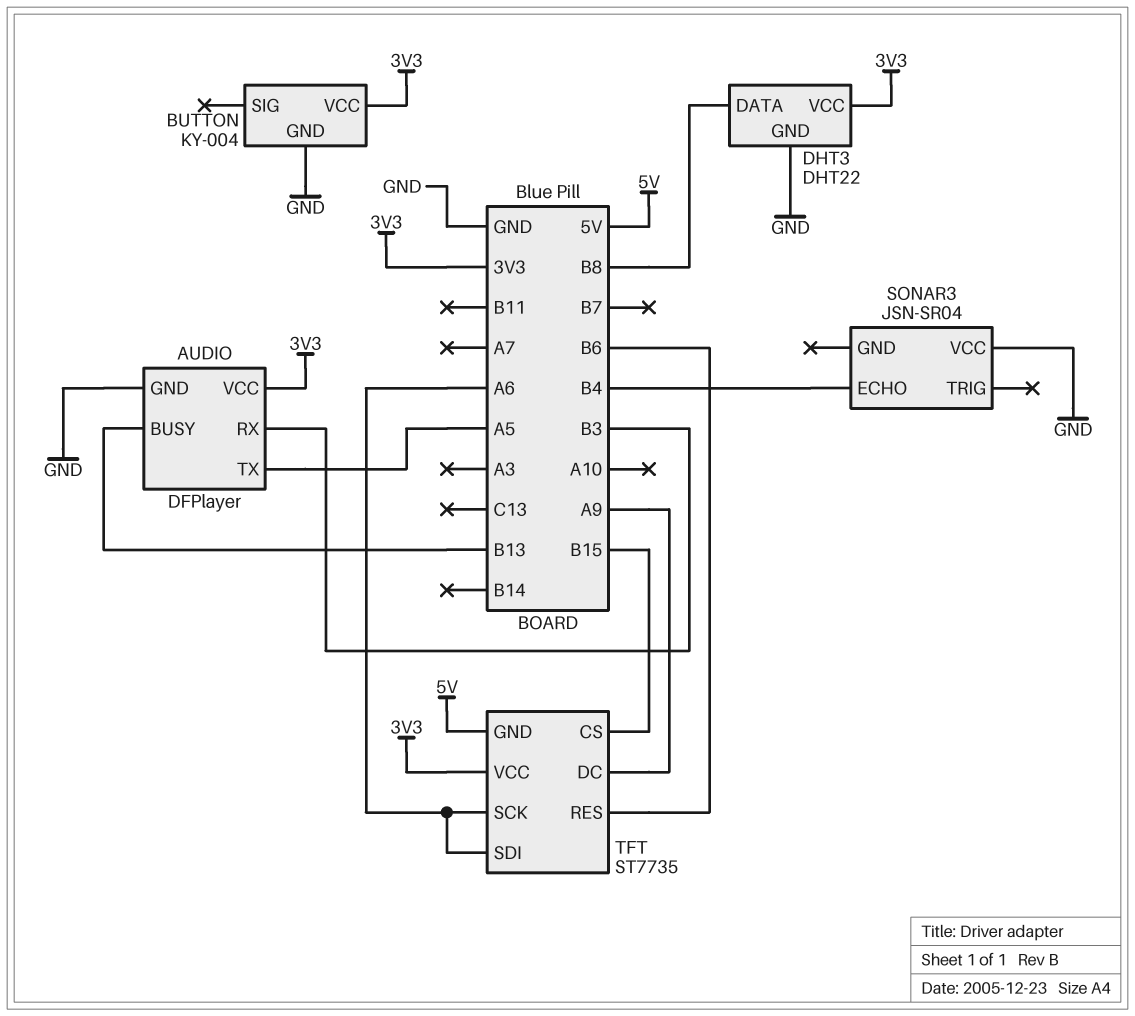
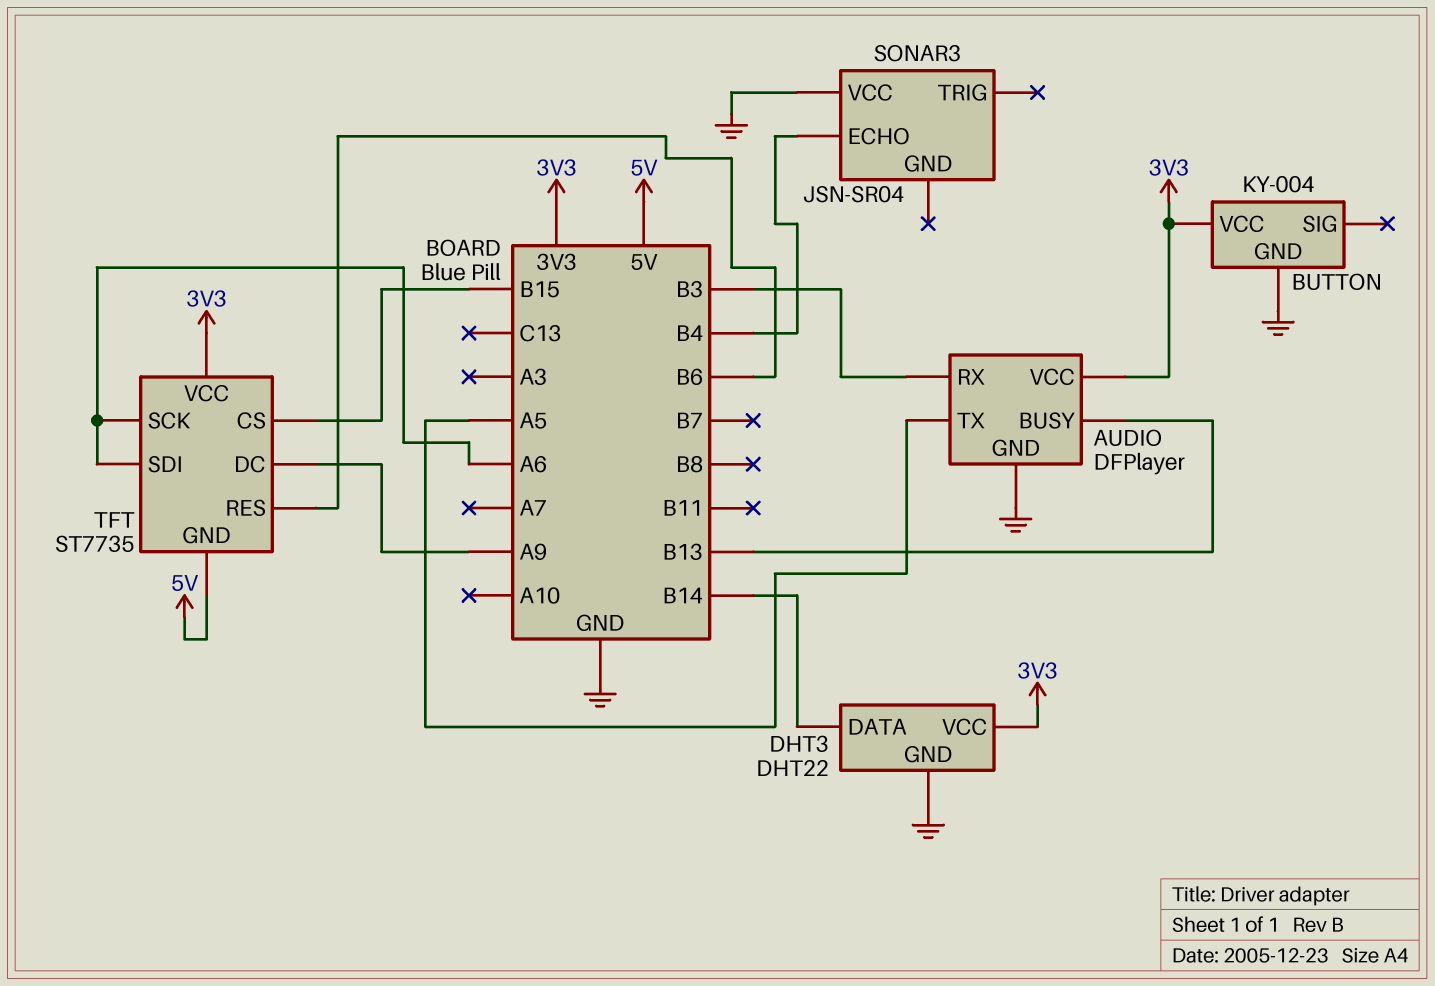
DHT3 pin DATA: B8 -> B14

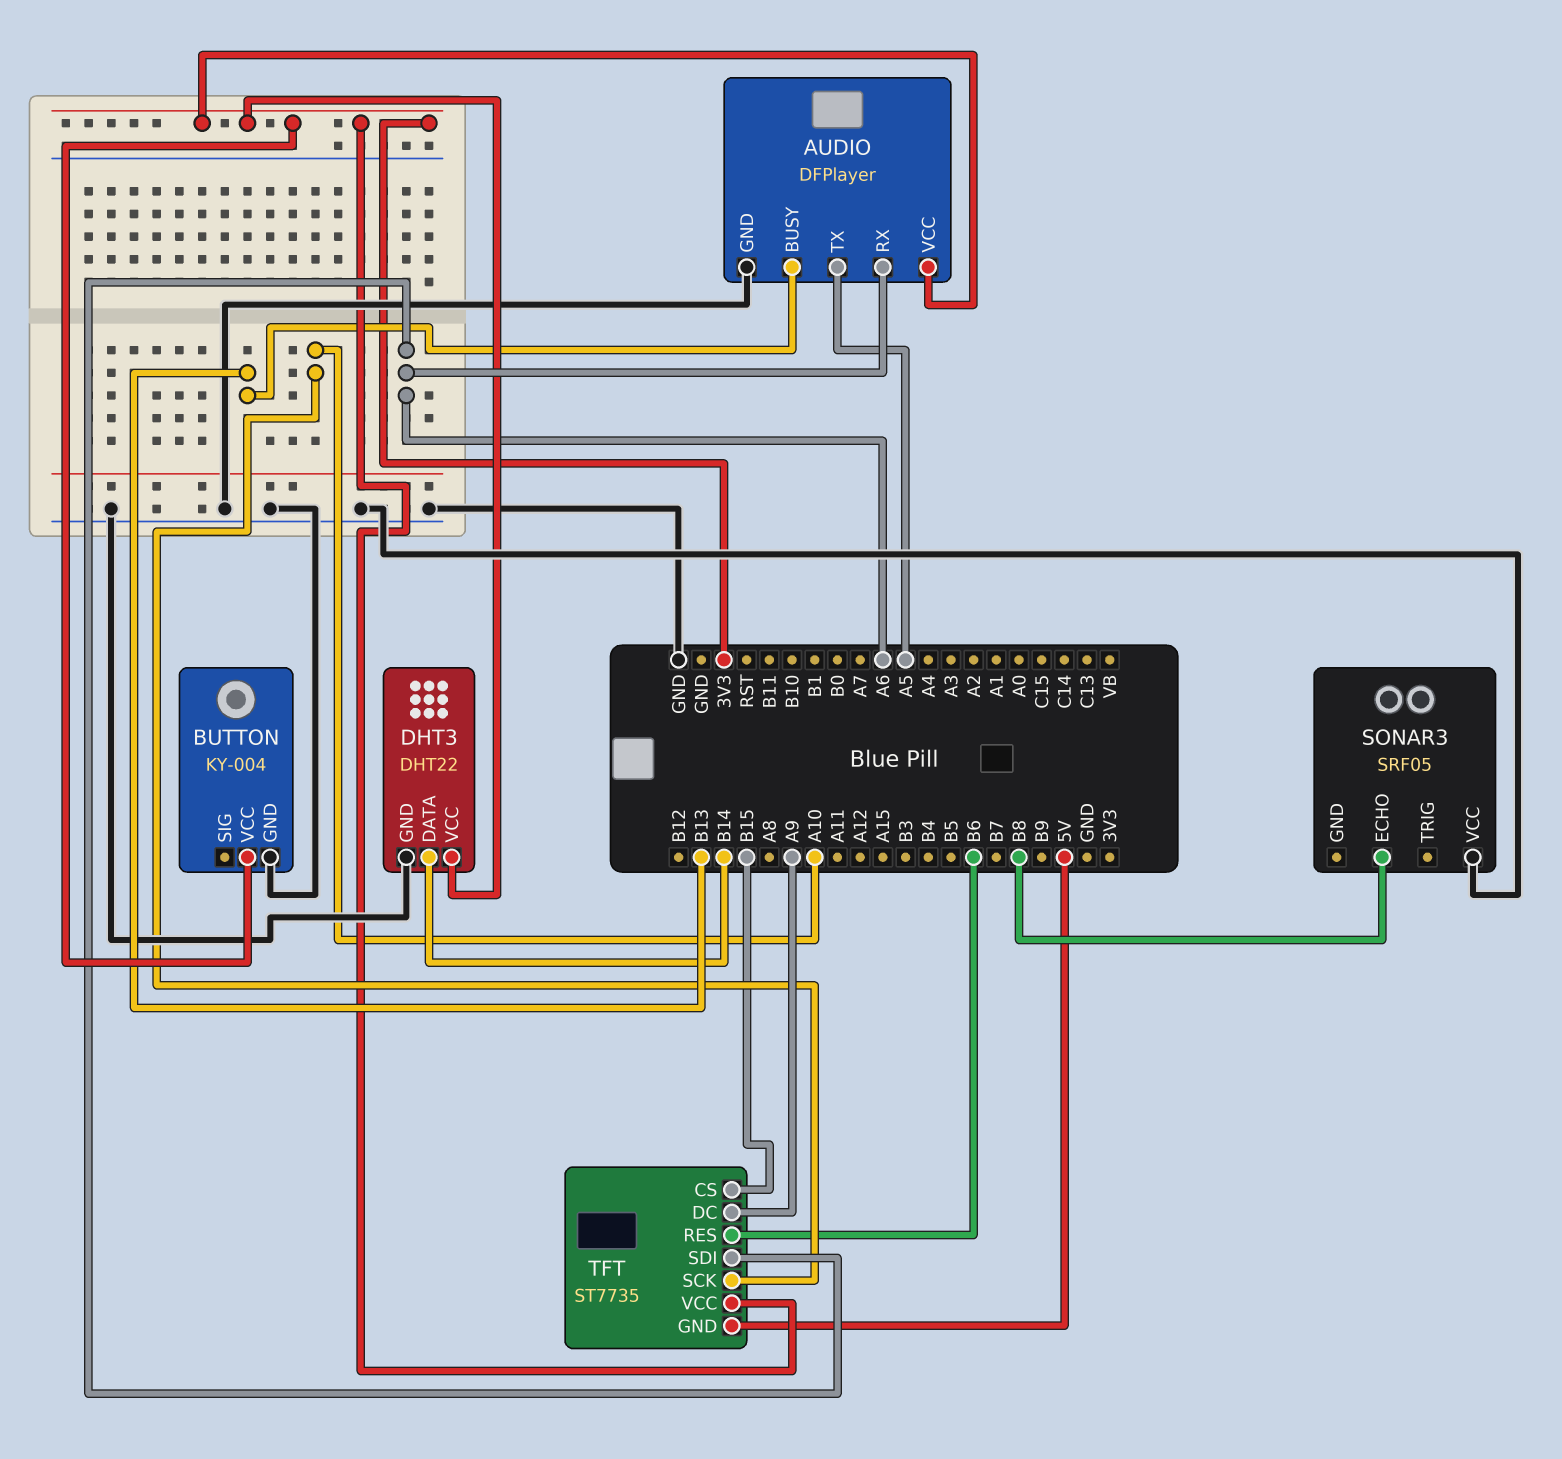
AUDIO pin RX: B3 -> A6
SONAR3: JSN-SR04 -> SRF05
SONAR3 pin ECHO: B4 -> B8
TFT pin SCK: A6 -> A10

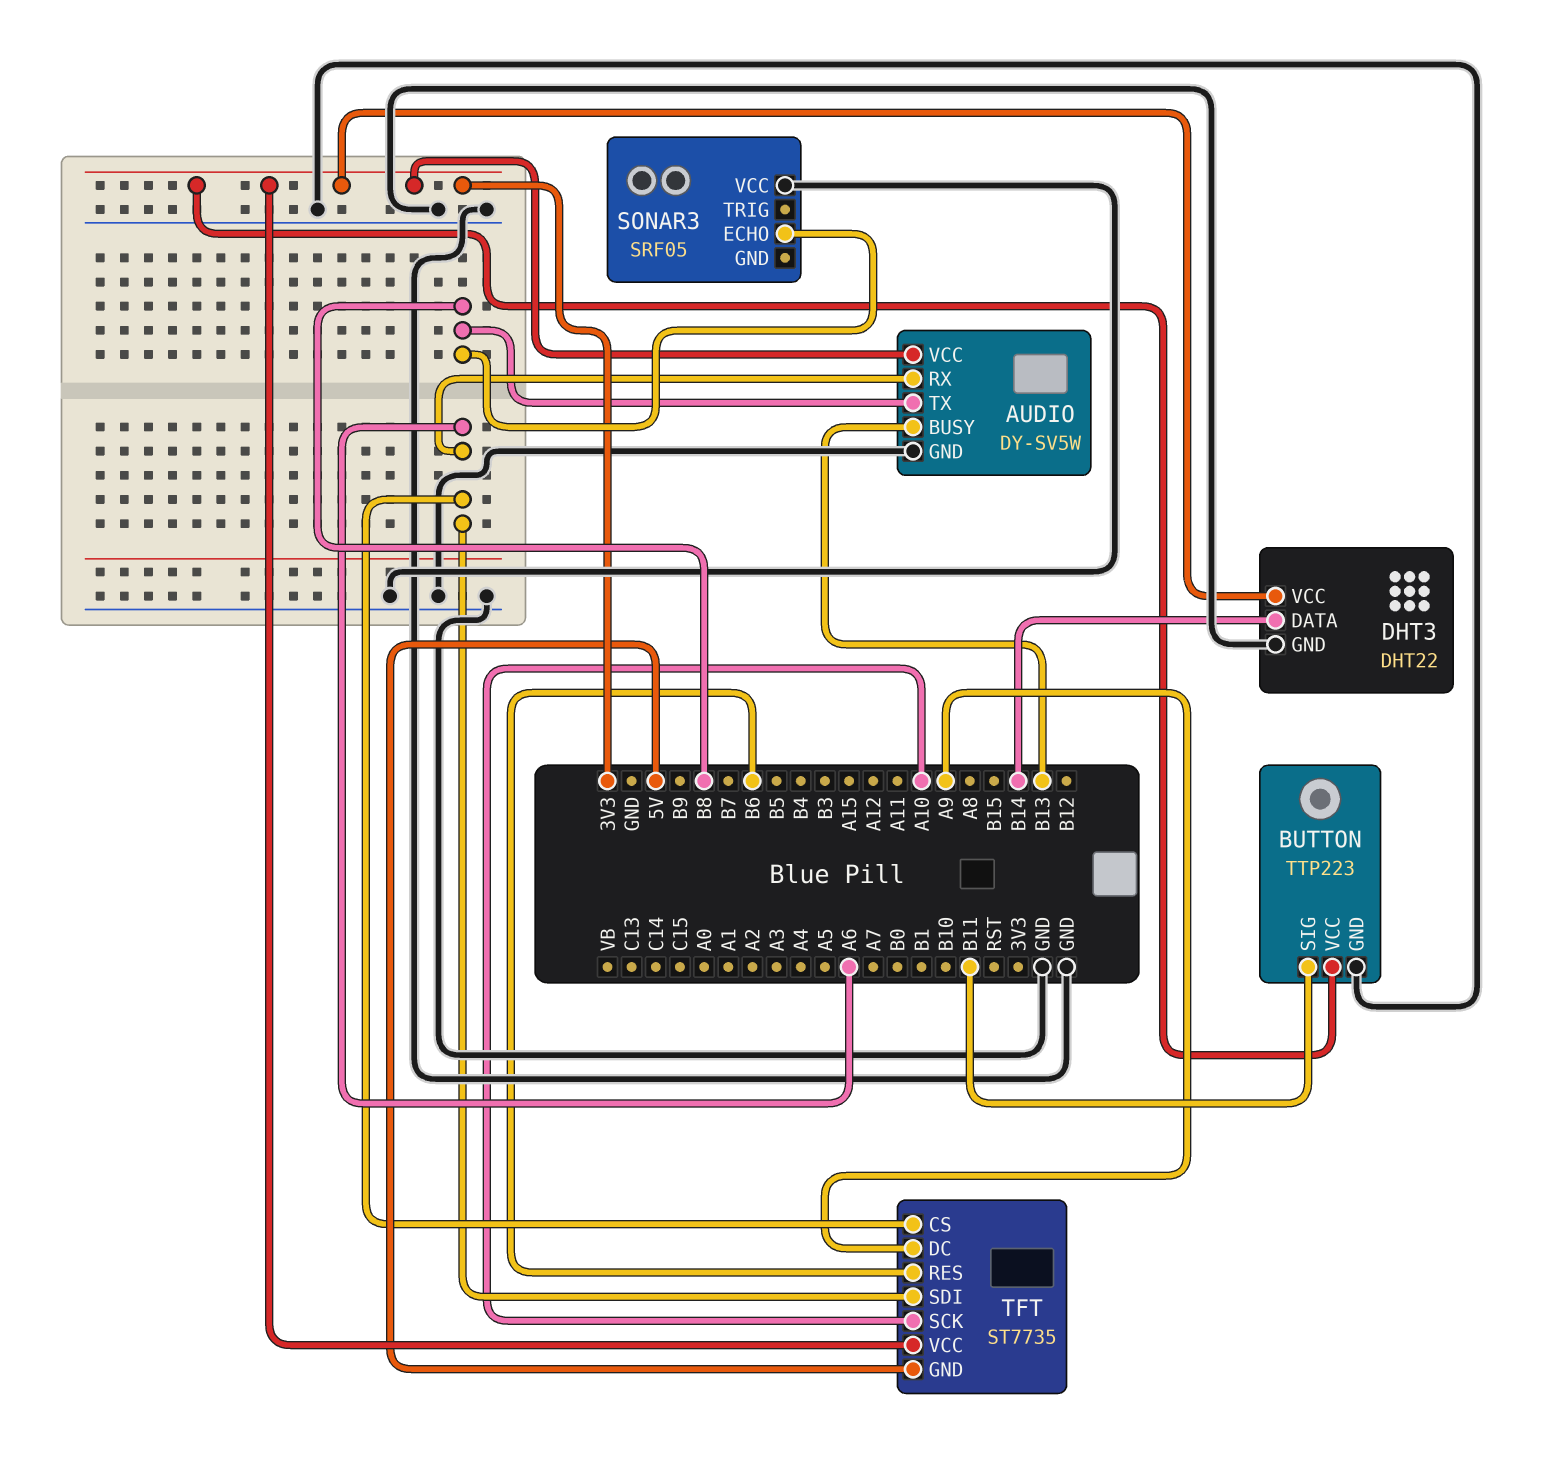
AUDIO: DFPlayer -> DY-SV5W
AUDIO pin TX: A5 -> B8
BUTTON: KY-004 -> TTP223
BUTTON pin SIG: none -> B11
TFT pin CS: B15 -> A6

